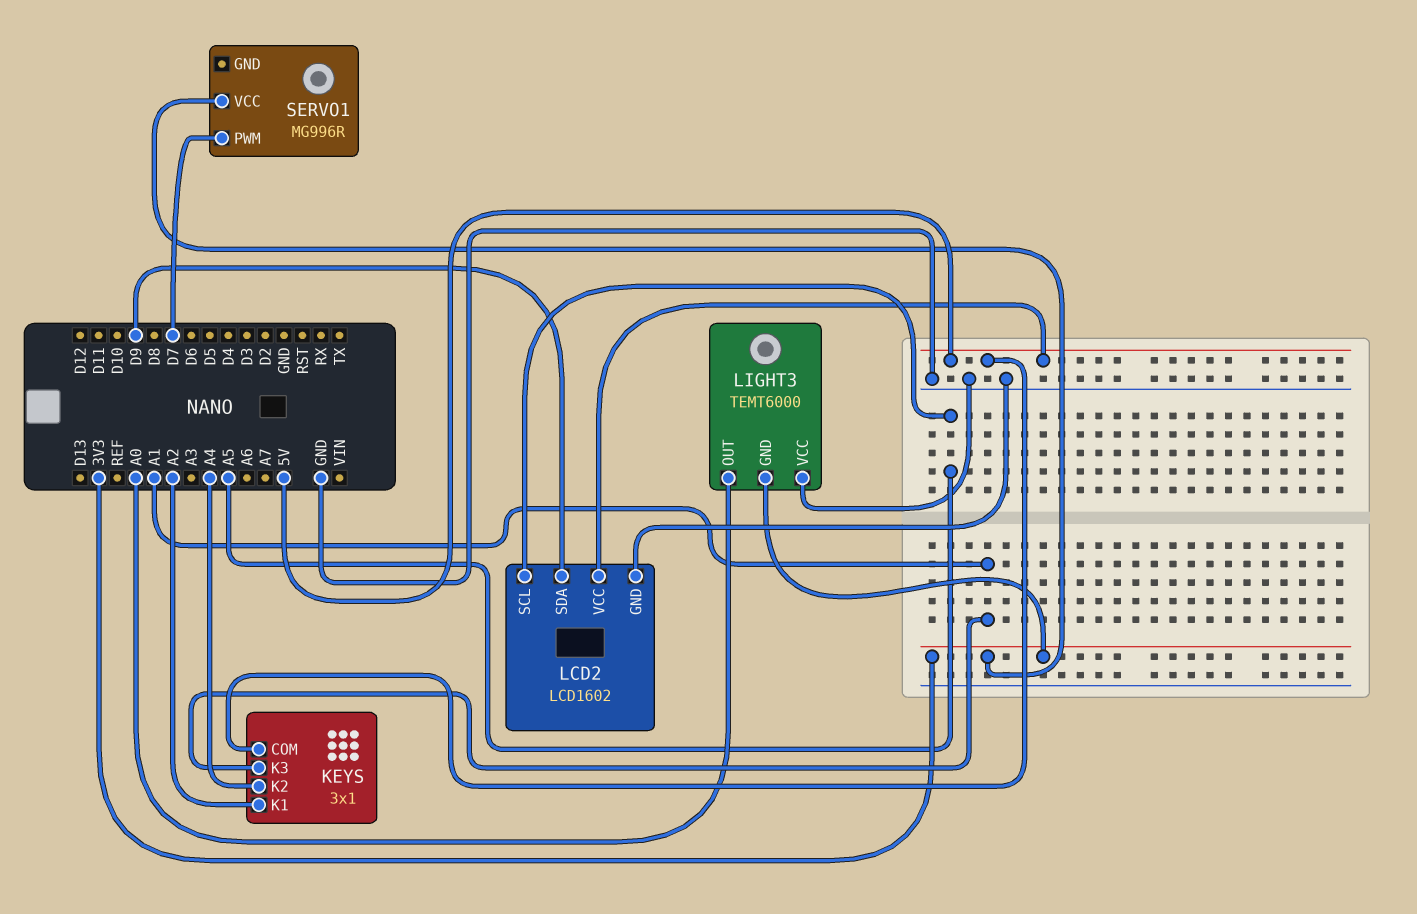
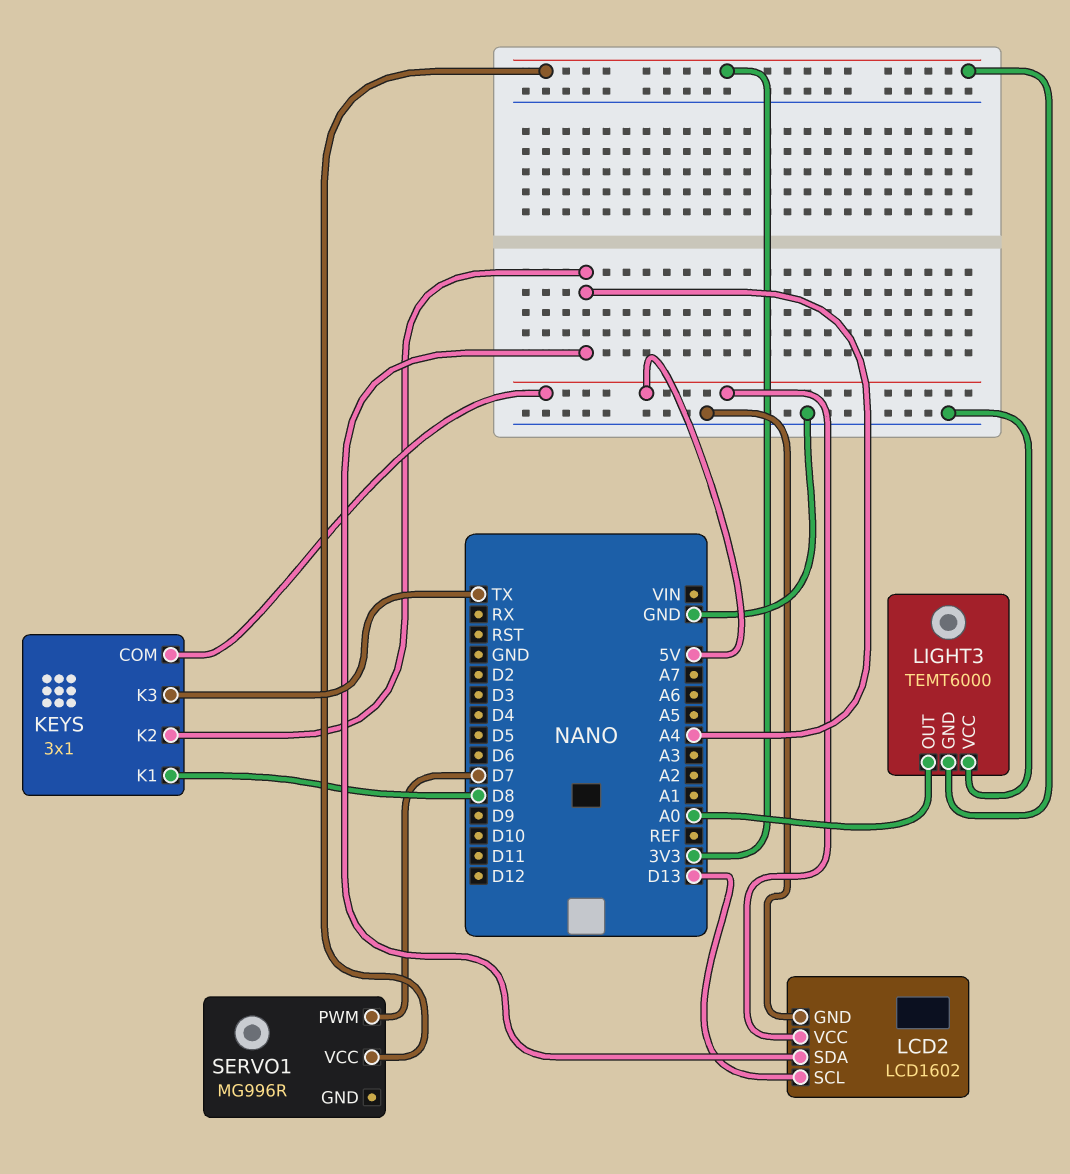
KEYS pin K1: A2 -> D8
KEYS pin K3: A1 -> TX
LCD2 pin SCL: A5 -> D13
LCD2 pin SDA: D9 -> A4

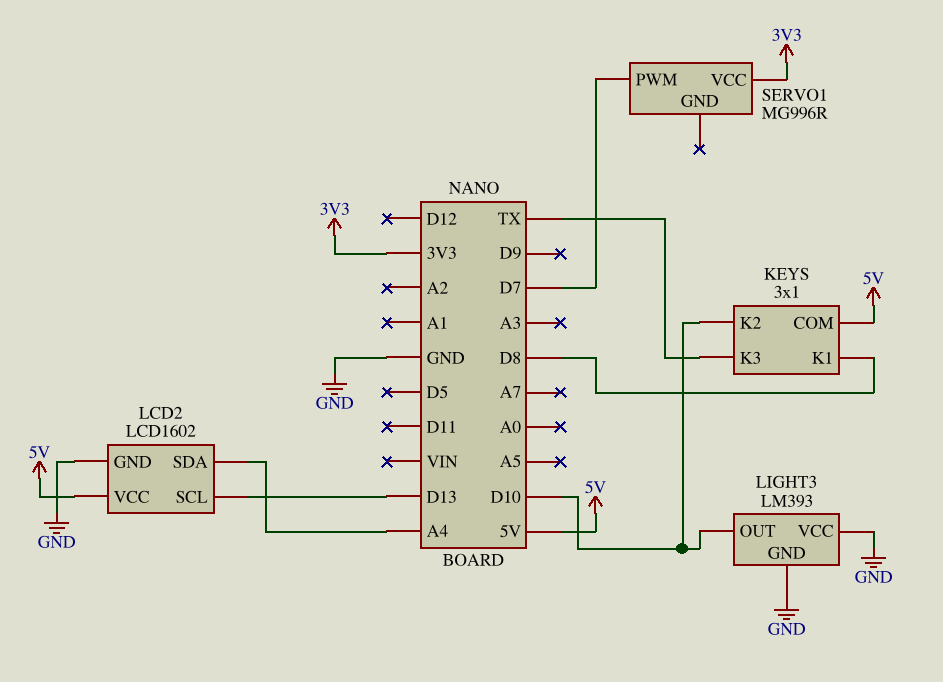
KEYS pin K2: A4 -> D10
LIGHT3: TEMT6000 -> LM393
LIGHT3 pin GND: 3V3 -> GND
LIGHT3 pin OUT: A0 -> D10

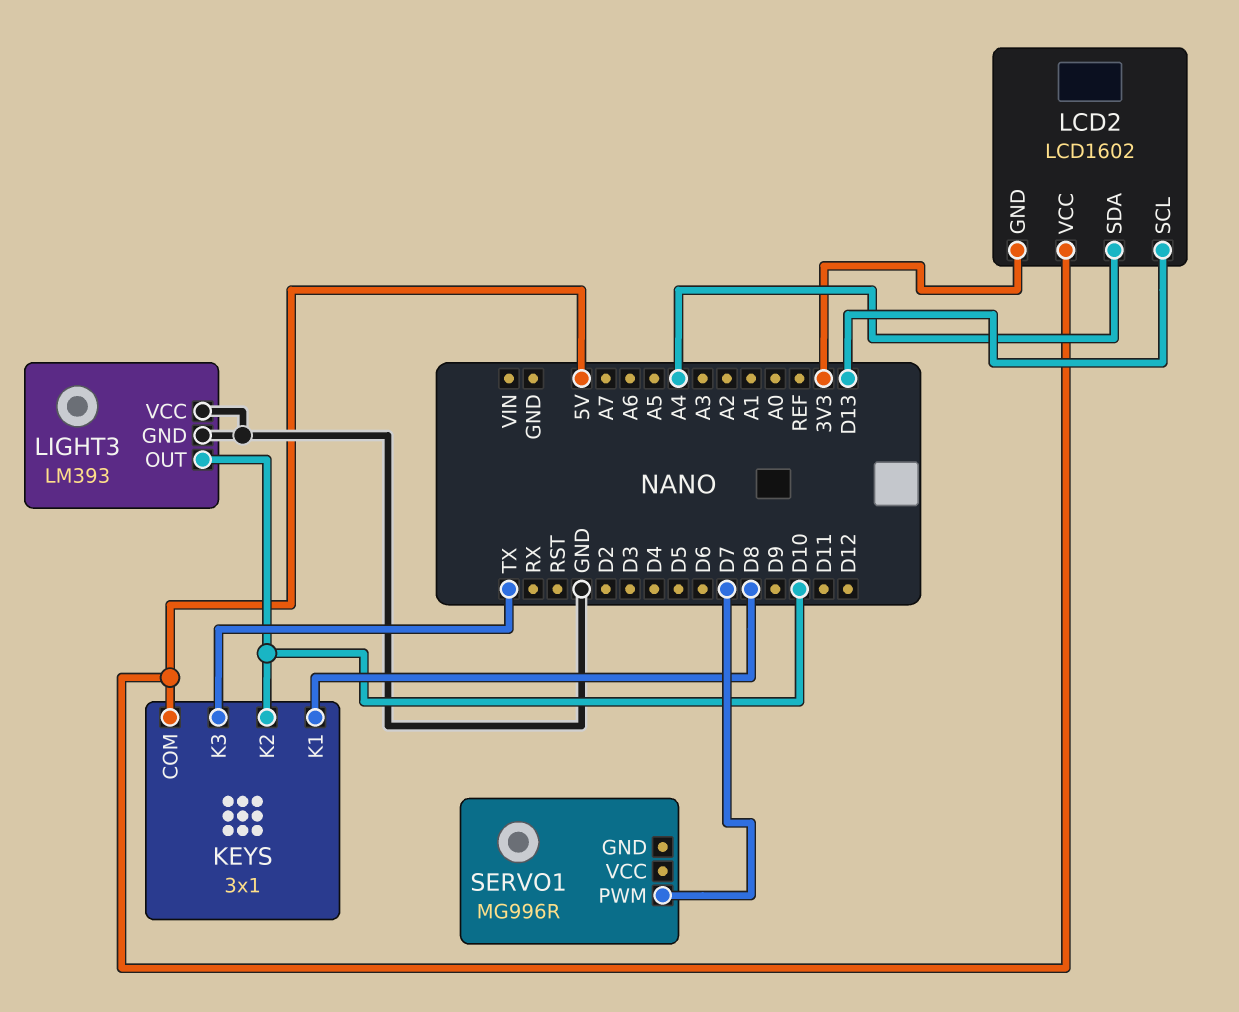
LCD2 pin GND: GND -> 3V3
SERVO1 pin VCC: 3V3 -> none

